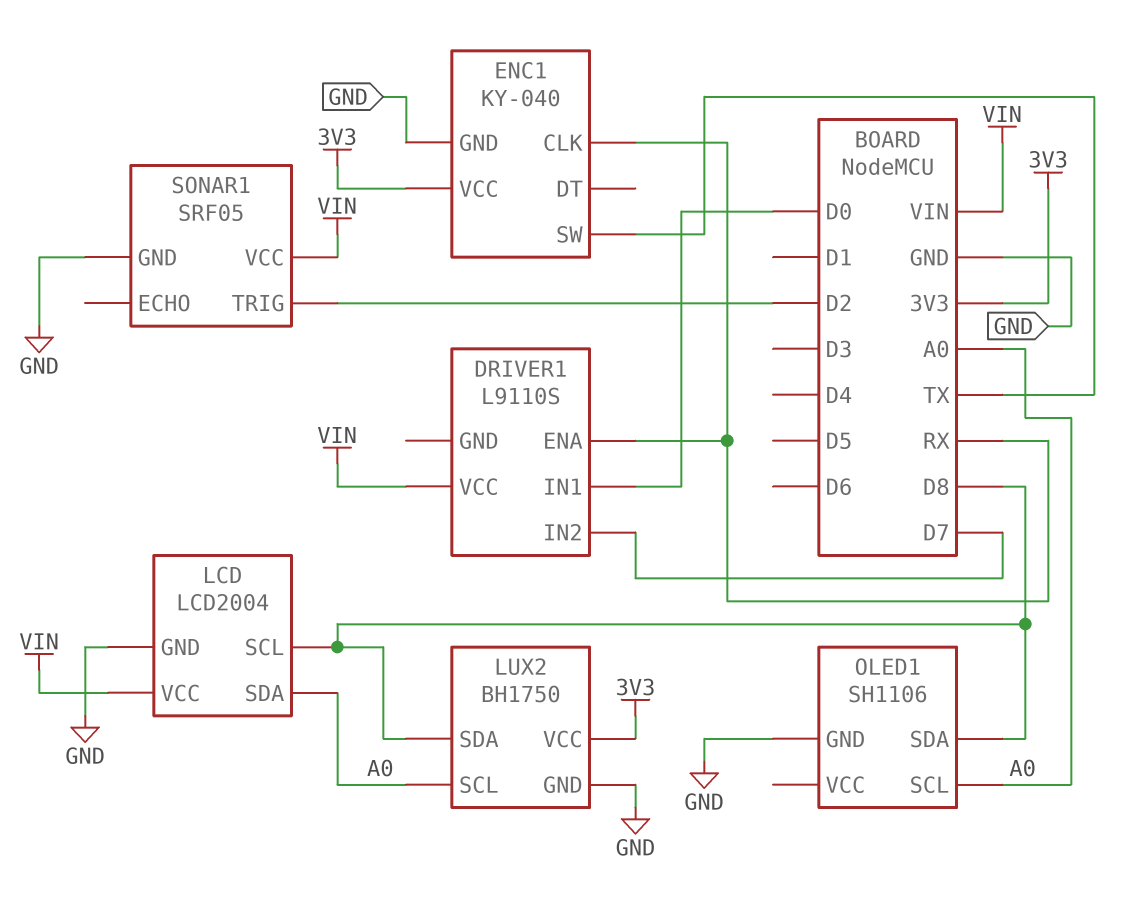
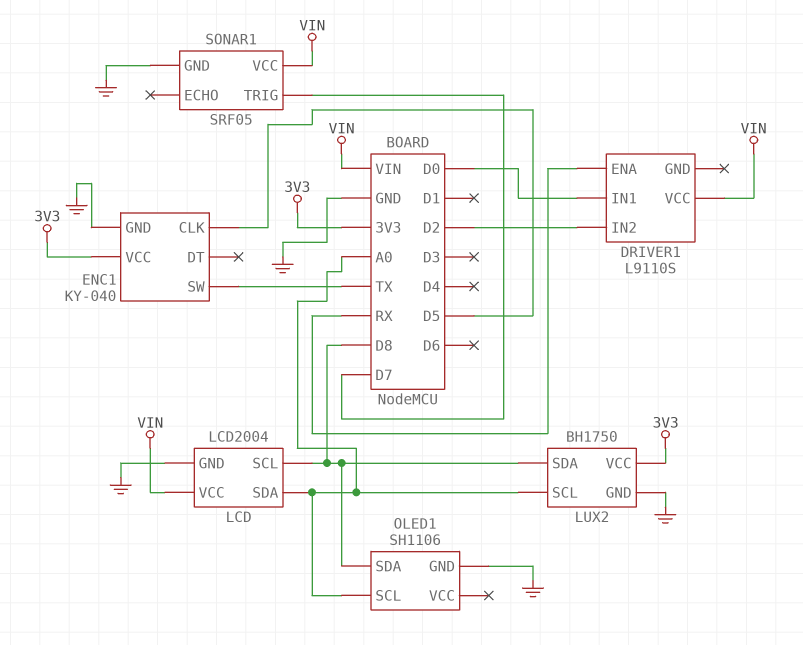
DRIVER1 pin IN2: D7 -> D2
ENC1 pin CLK: RX -> D5
SONAR1 pin TRIG: D2 -> D7

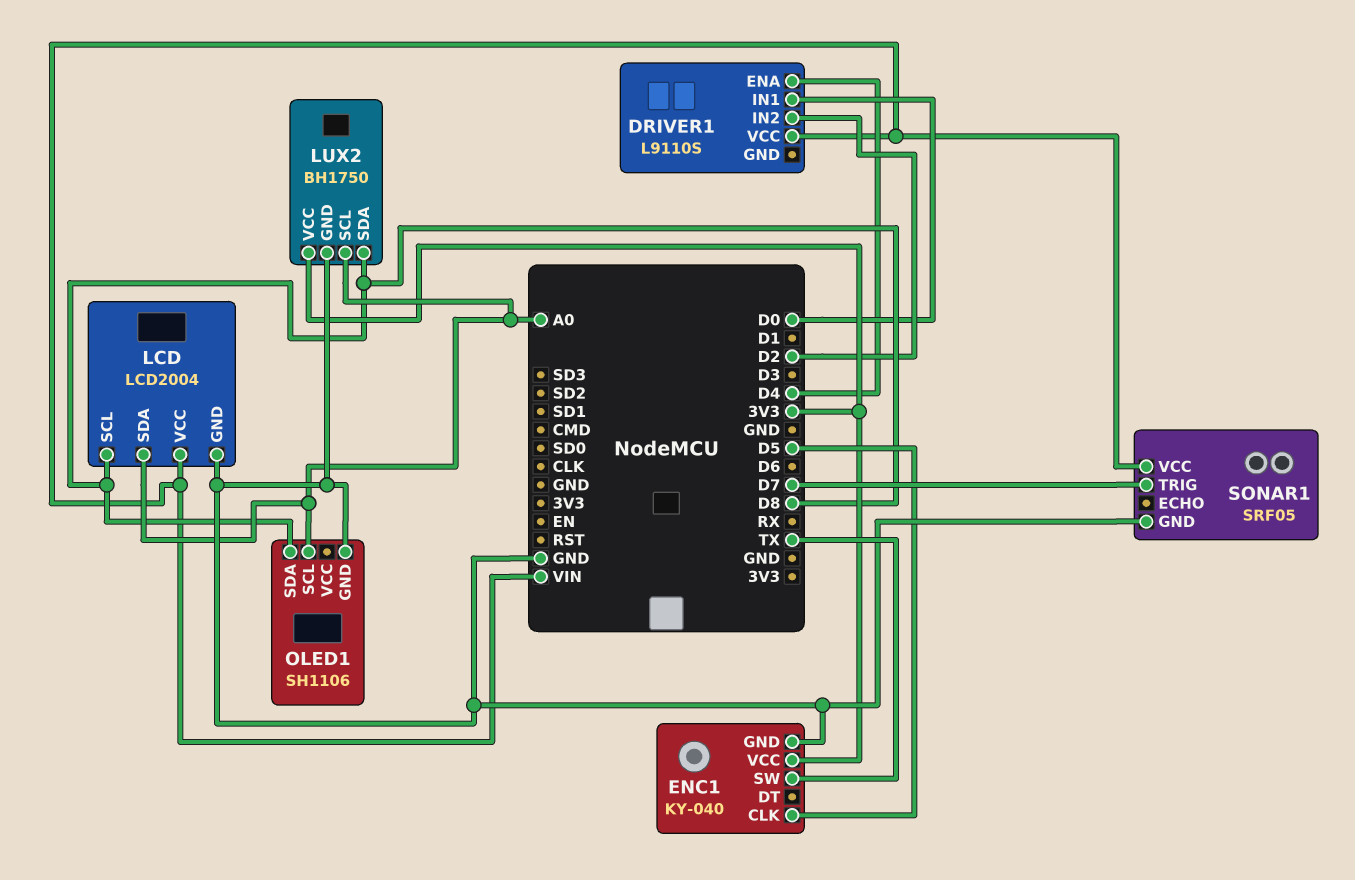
DRIVER1 pin ENA: RX -> D4

